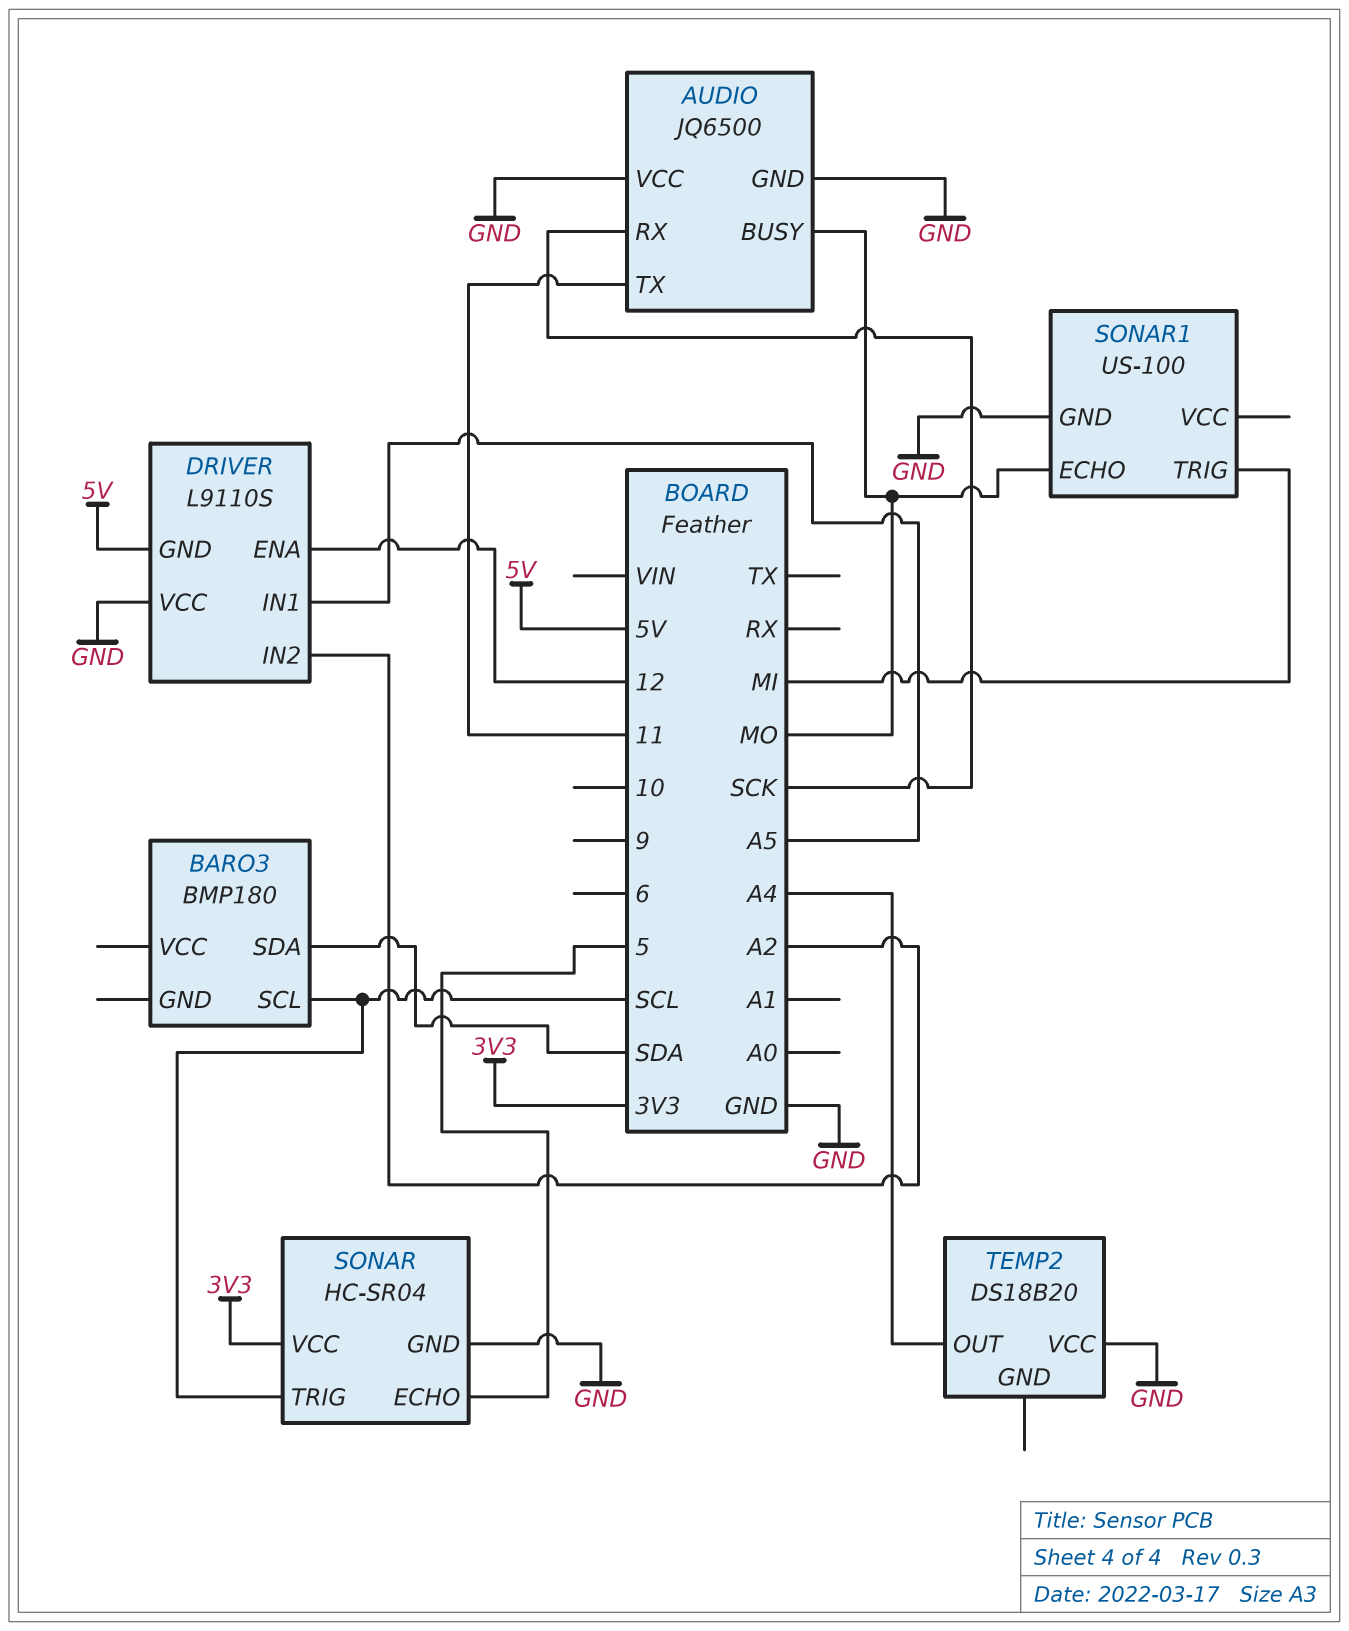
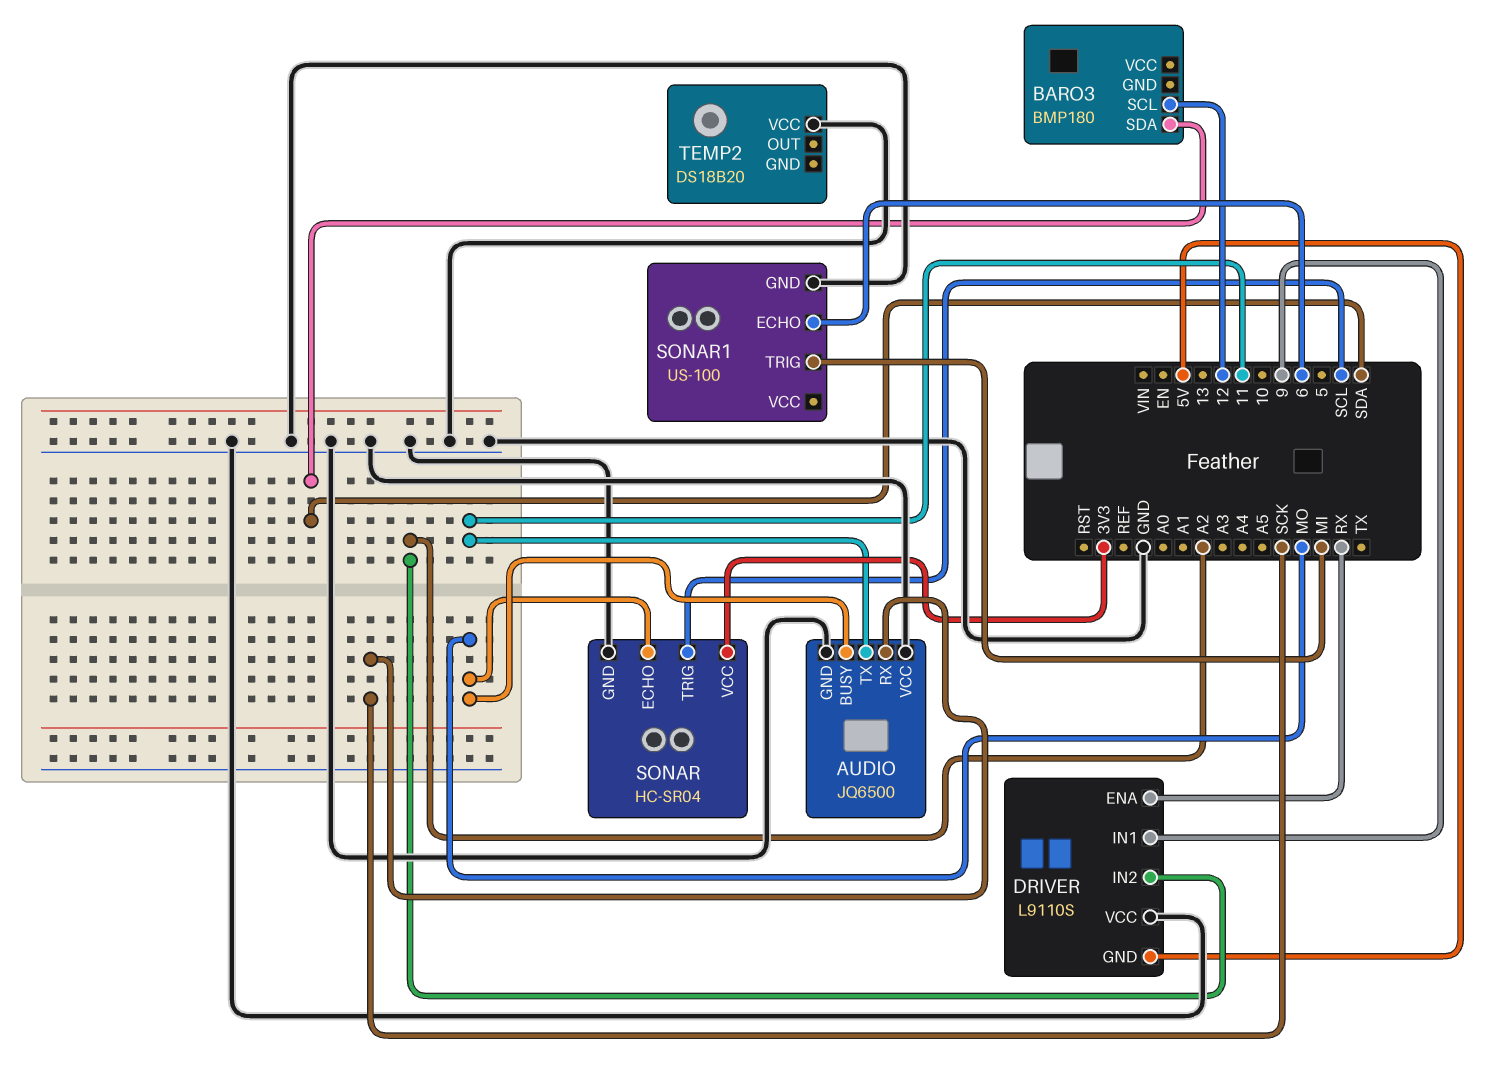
BARO3 pin SCL: SCL -> 12
DRIVER pin ENA: 12 -> RX
DRIVER pin IN1: A5 -> 9
SONAR pin ECHO: 5 -> MO
SONAR1 pin ECHO: MO -> 6
TEMP2 pin OUT: A4 -> none

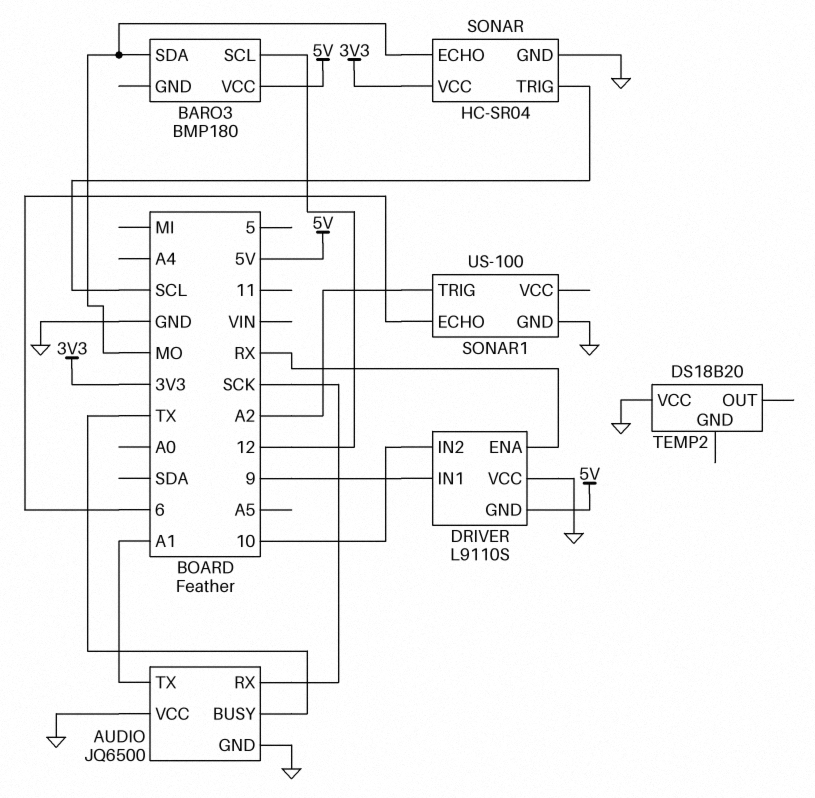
AUDIO pin BUSY: MO -> TX
AUDIO pin TX: 11 -> A1
BARO3 pin SDA: SDA -> MO
BARO3 pin VCC: none -> 5V
DRIVER pin IN2: A2 -> 10
SONAR1 pin TRIG: MI -> A2

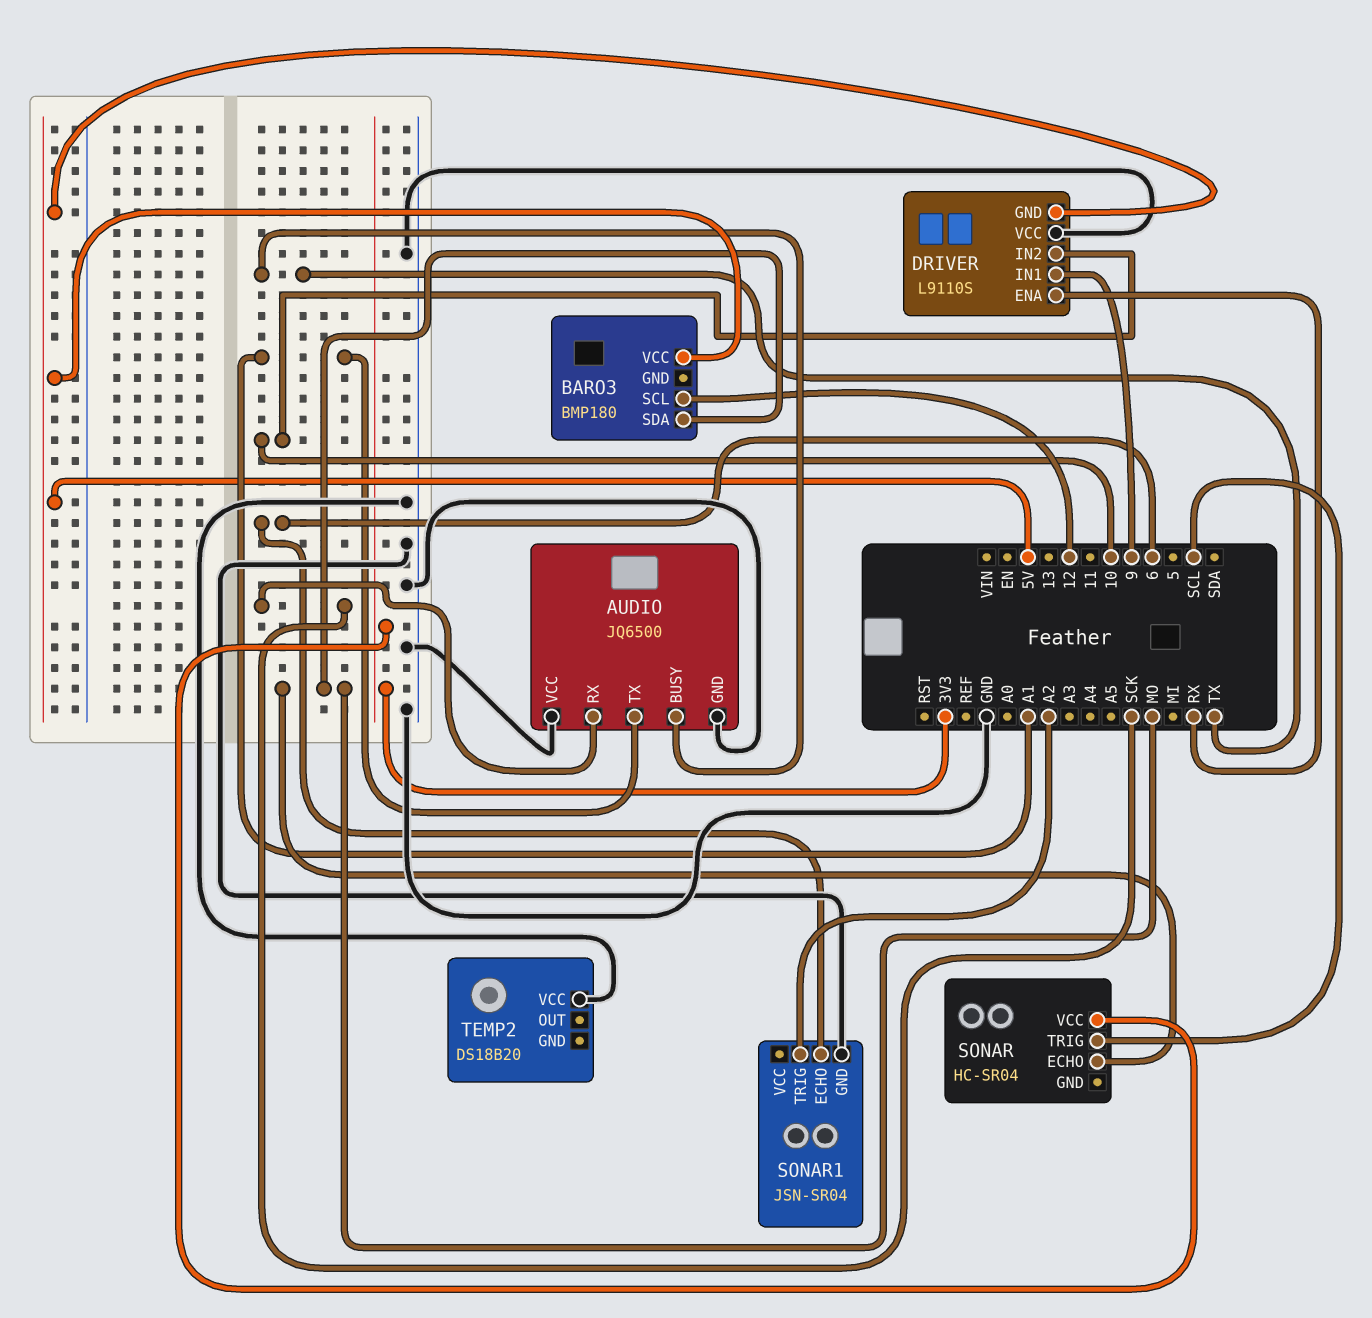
SONAR pin GND: GND -> none
SONAR1: US-100 -> JSN-SR04

